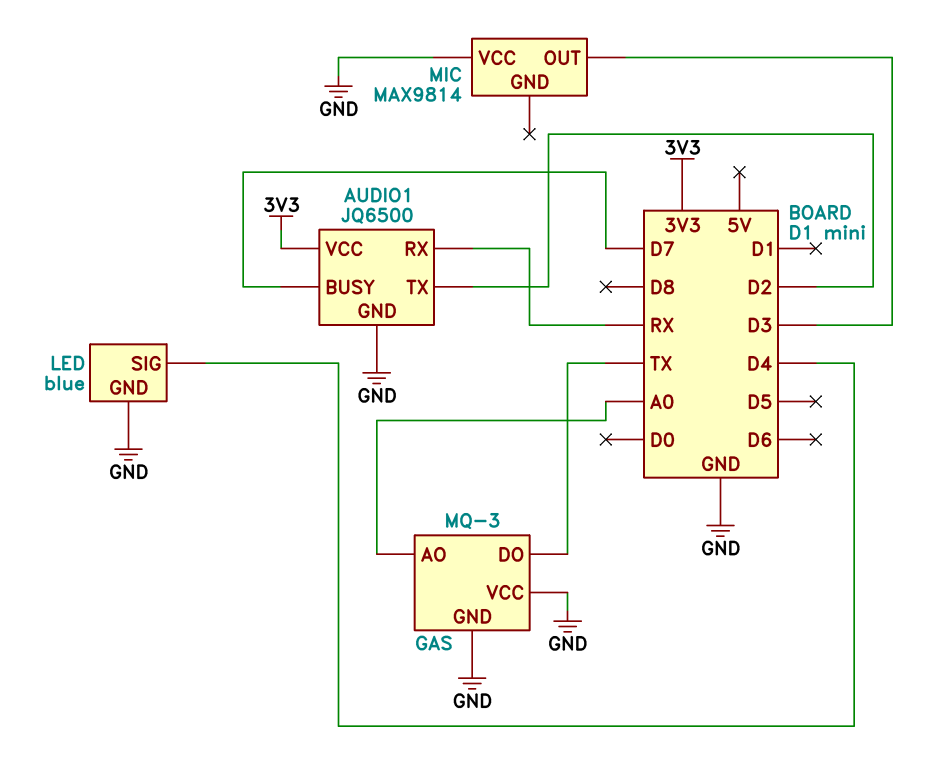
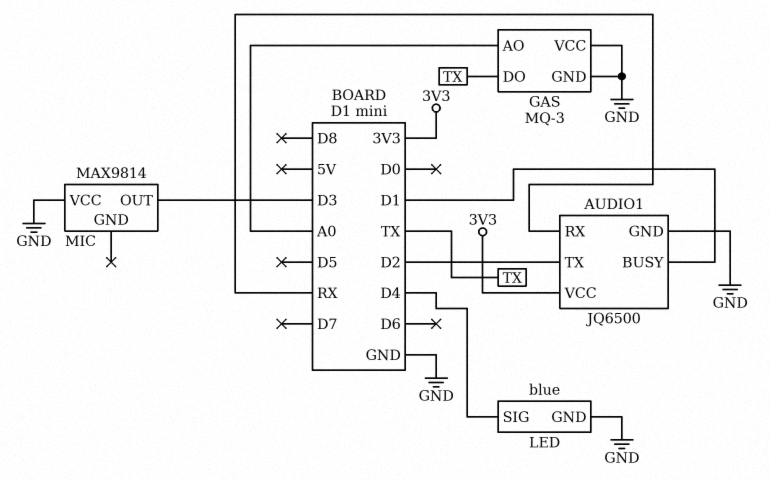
AUDIO1 pin BUSY: D7 -> D1

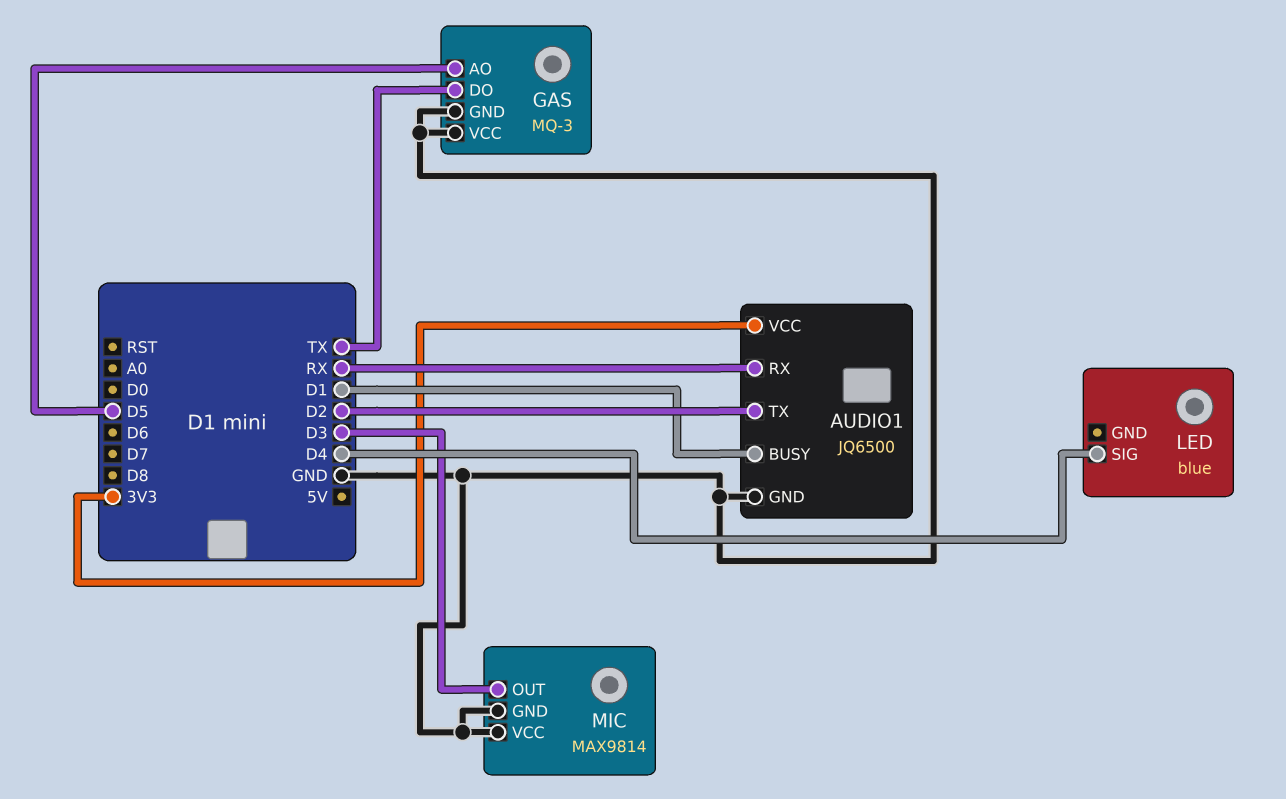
GAS pin AO: A0 -> D5
LED pin GND: GND -> none
MIC pin GND: none -> GND

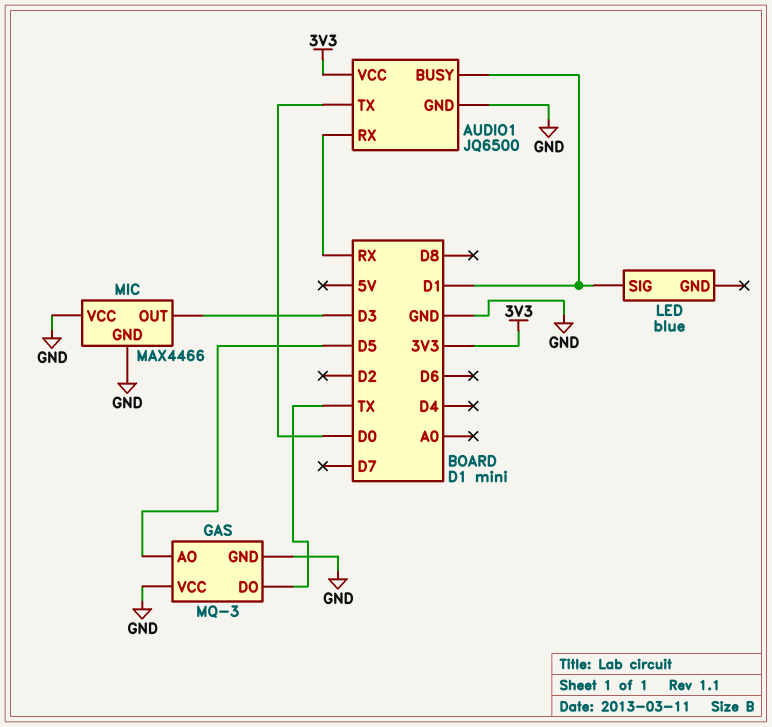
AUDIO1 pin TX: D2 -> D0
LED pin SIG: D4 -> D1
MIC: MAX9814 -> MAX4466

